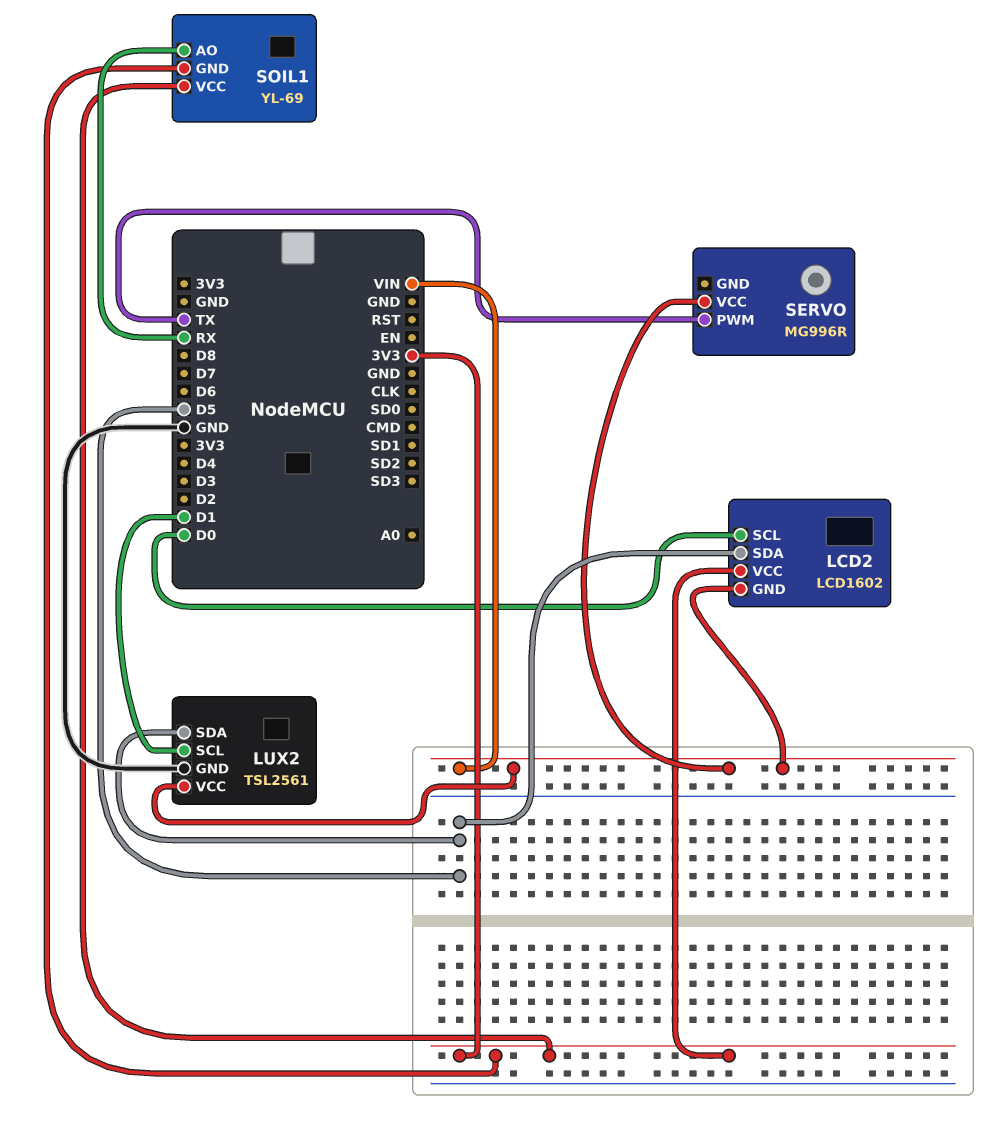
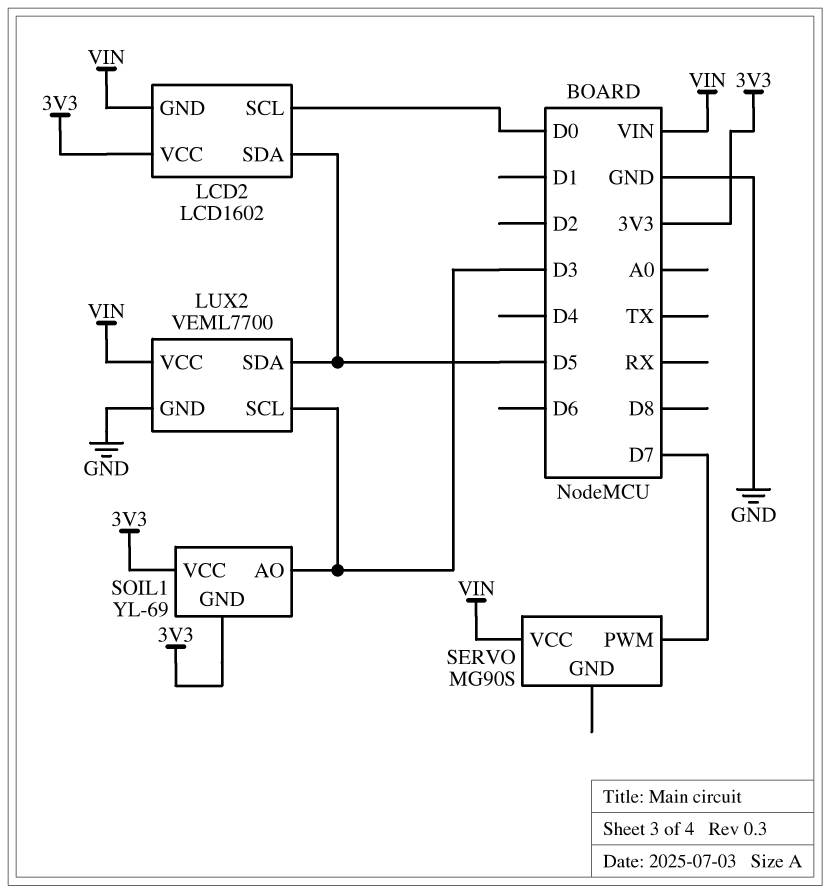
LUX2: TSL2561 -> VEML7700
LUX2 pin SCL: D1 -> D3
SERVO: MG996R -> MG90S
SERVO pin PWM: TX -> D7
SOIL1 pin AO: RX -> D3

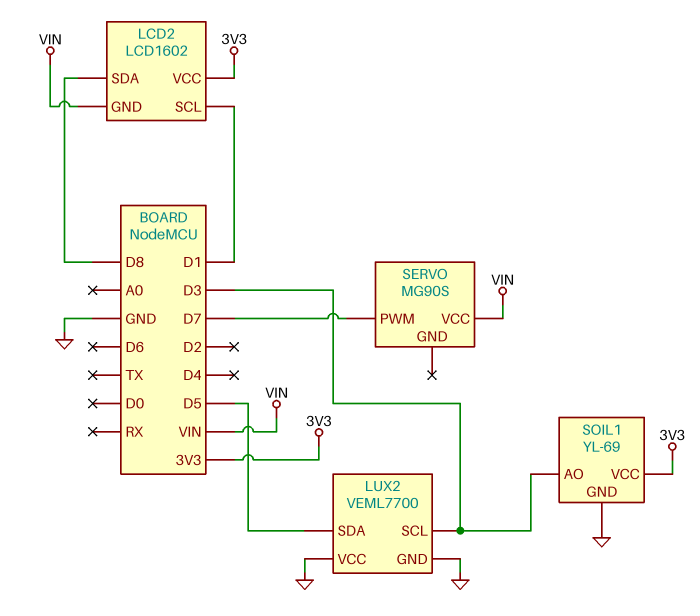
LCD2 pin SCL: D0 -> D1
LCD2 pin SDA: D5 -> D8
LUX2 pin VCC: VIN -> GND
SOIL1 pin GND: 3V3 -> GND

